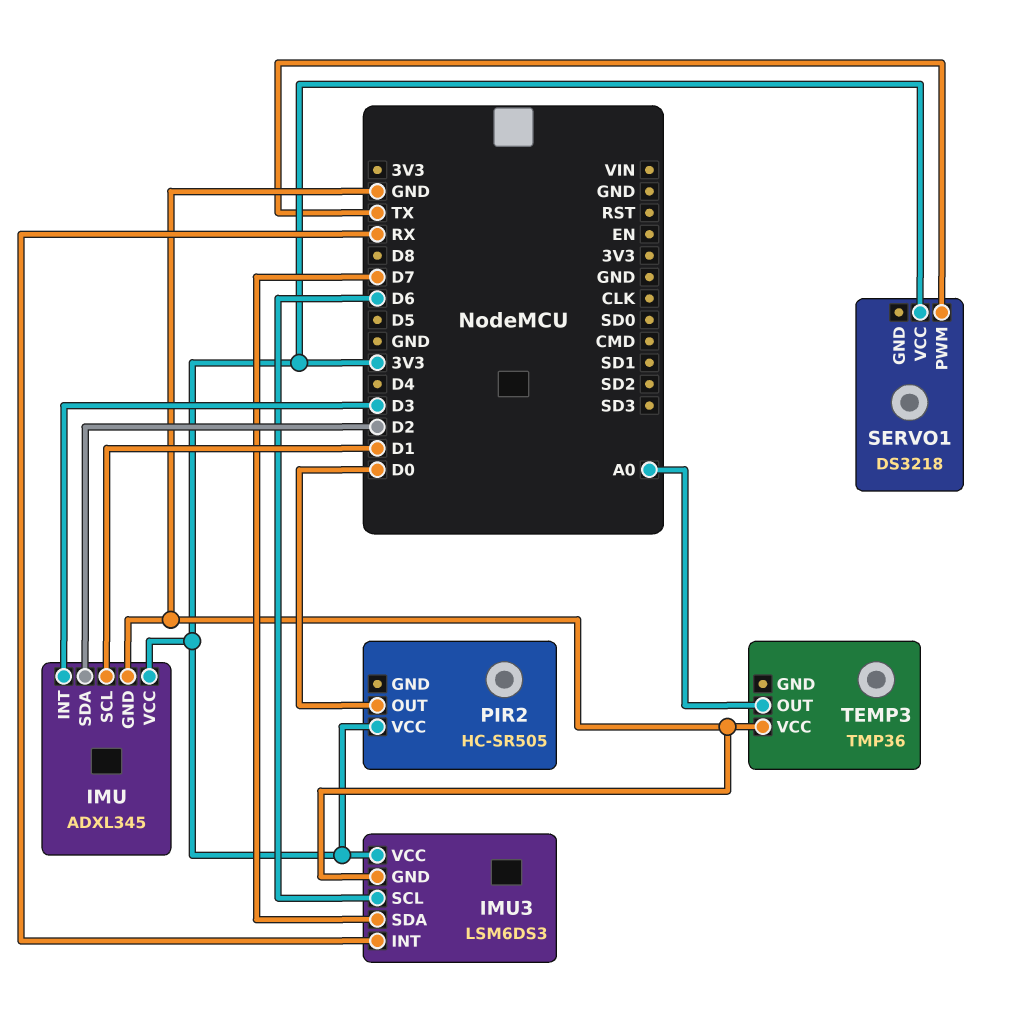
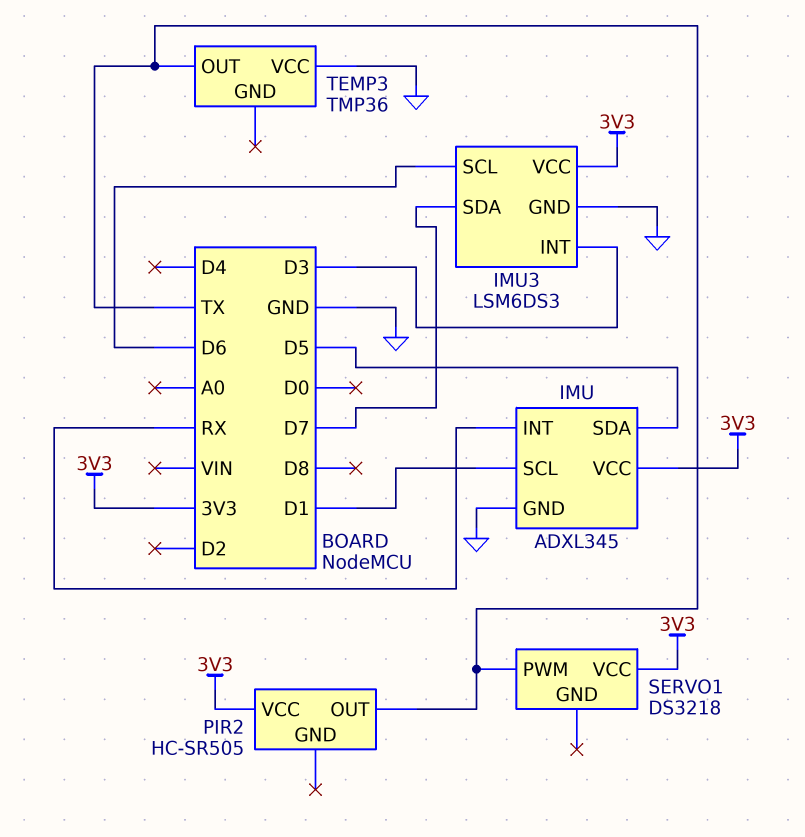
IMU pin INT: D3 -> RX
IMU pin SDA: D2 -> D5
IMU3 pin INT: RX -> D3
PIR2 pin OUT: D0 -> TX
TEMP3 pin OUT: A0 -> TX

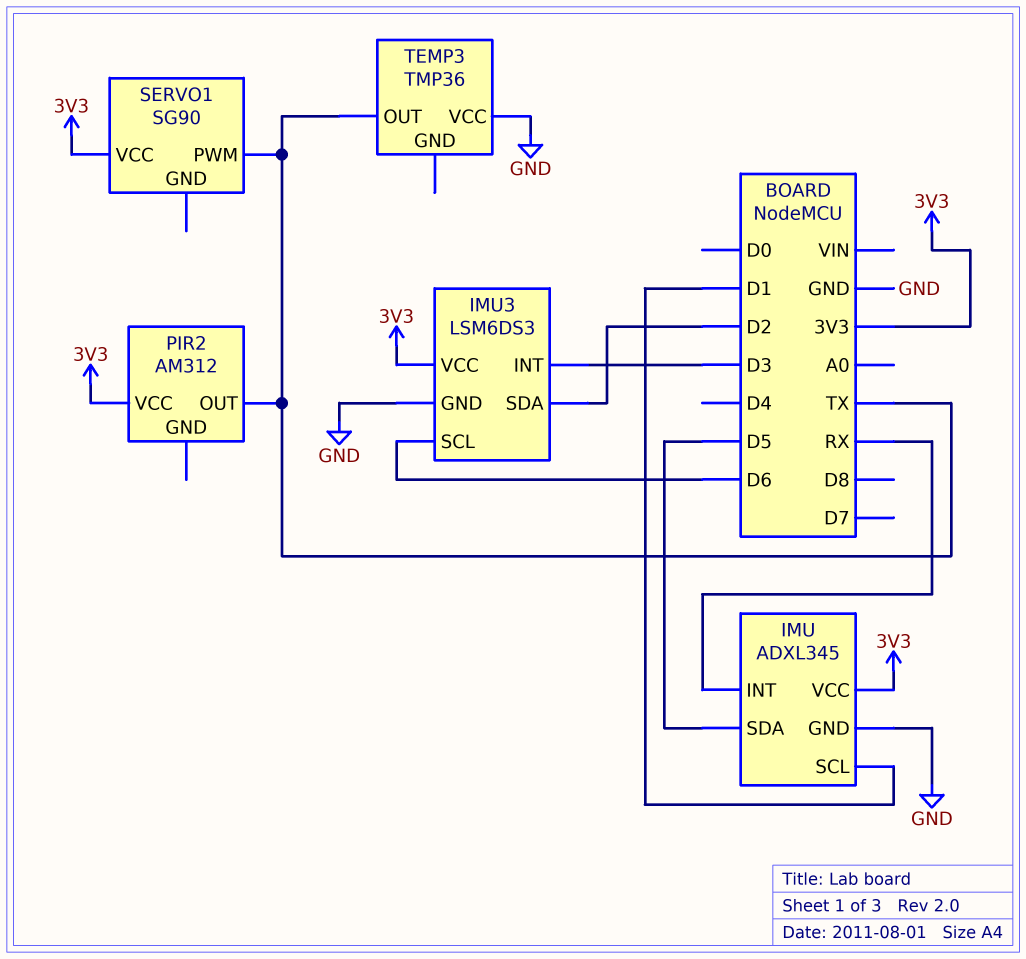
IMU3 pin SDA: D7 -> D2
PIR2: HC-SR505 -> AM312
SERVO1: DS3218 -> SG90

